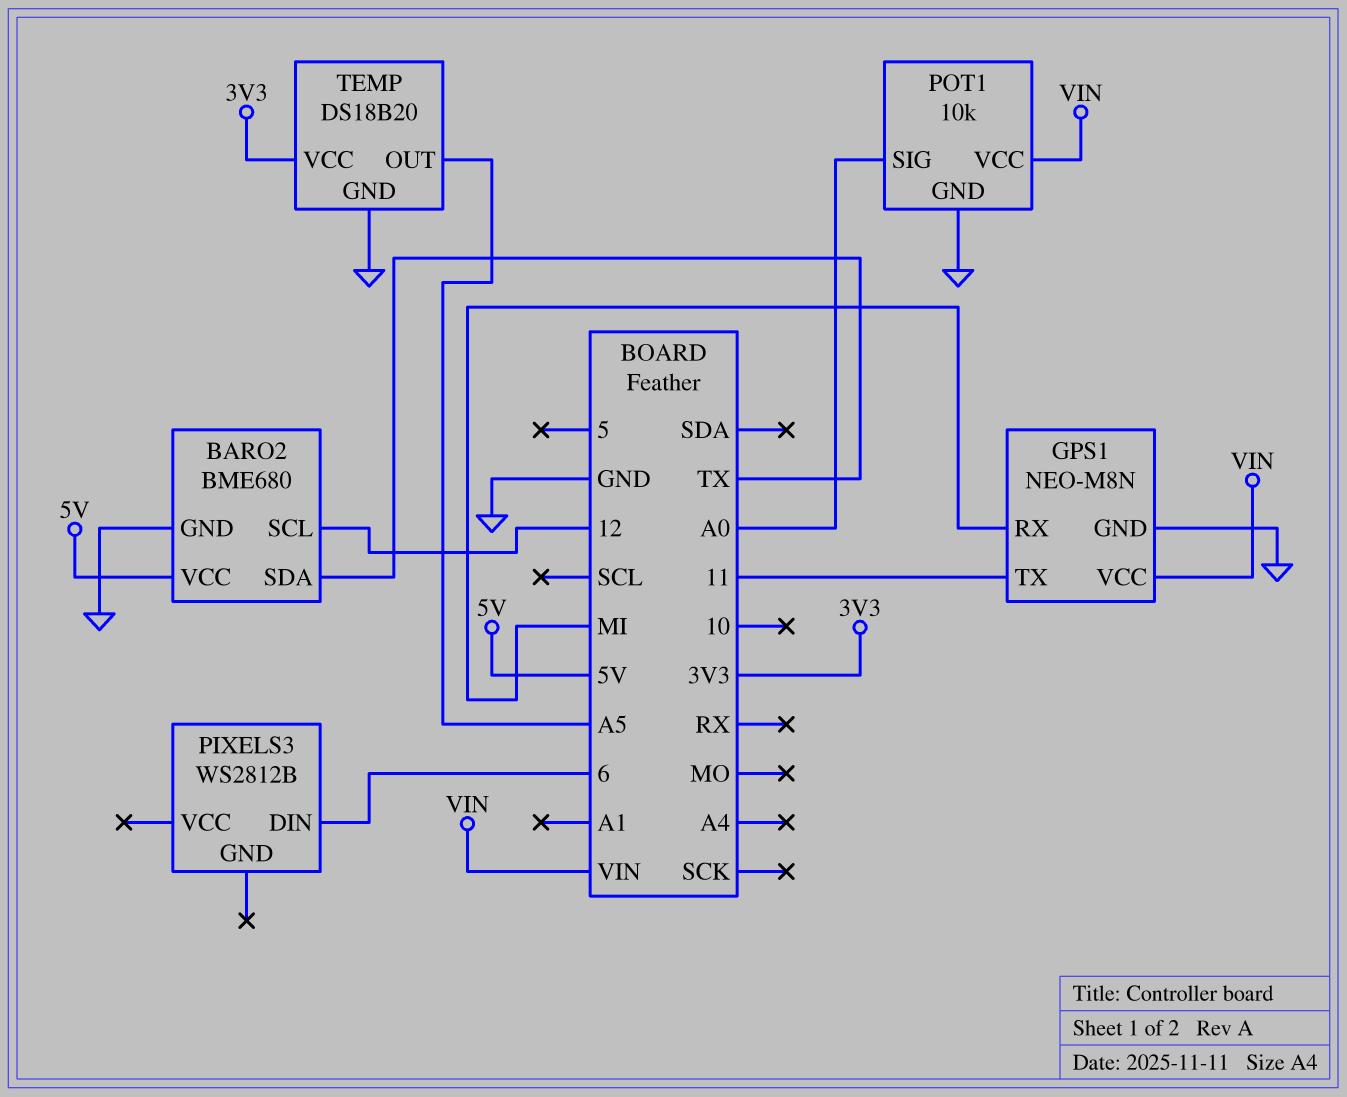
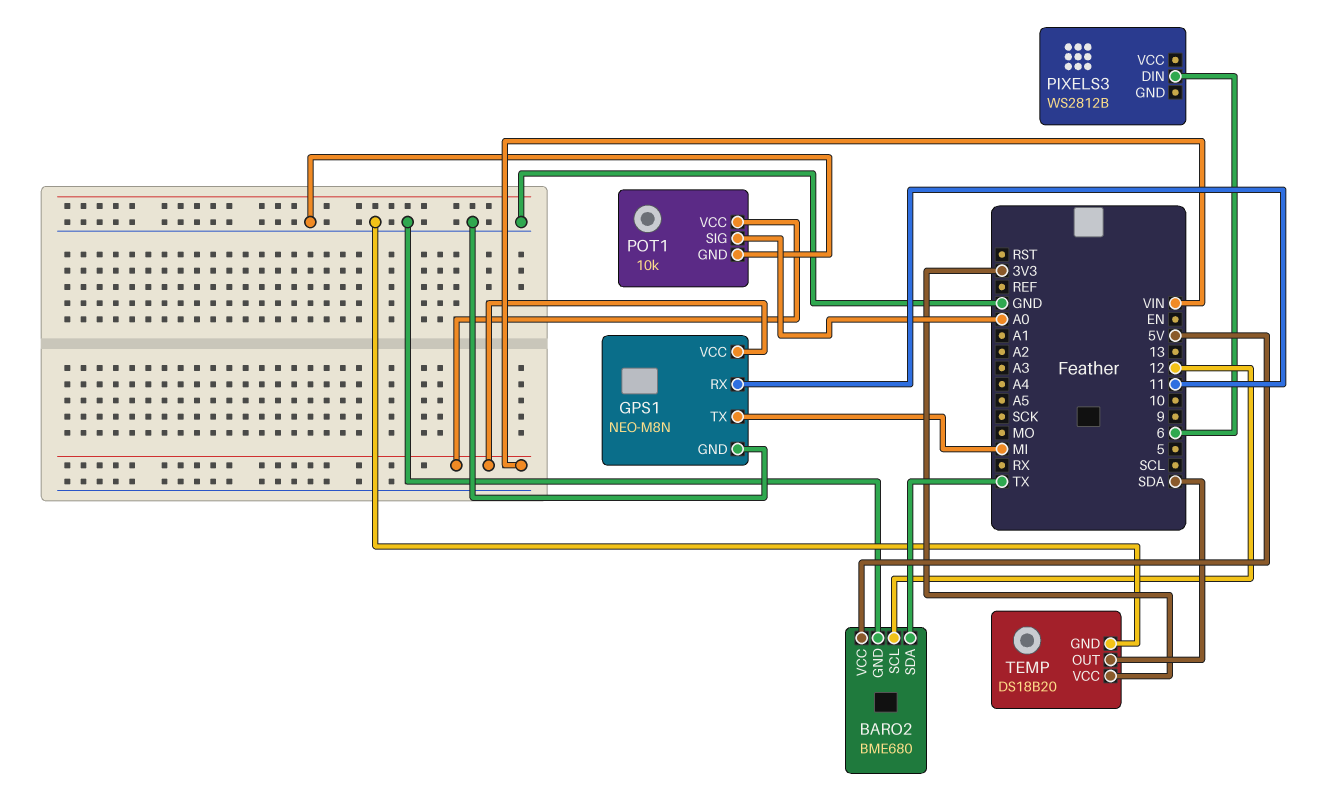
GPS1 pin RX: MI -> 11
GPS1 pin TX: 11 -> MI
TEMP pin OUT: A5 -> SDA

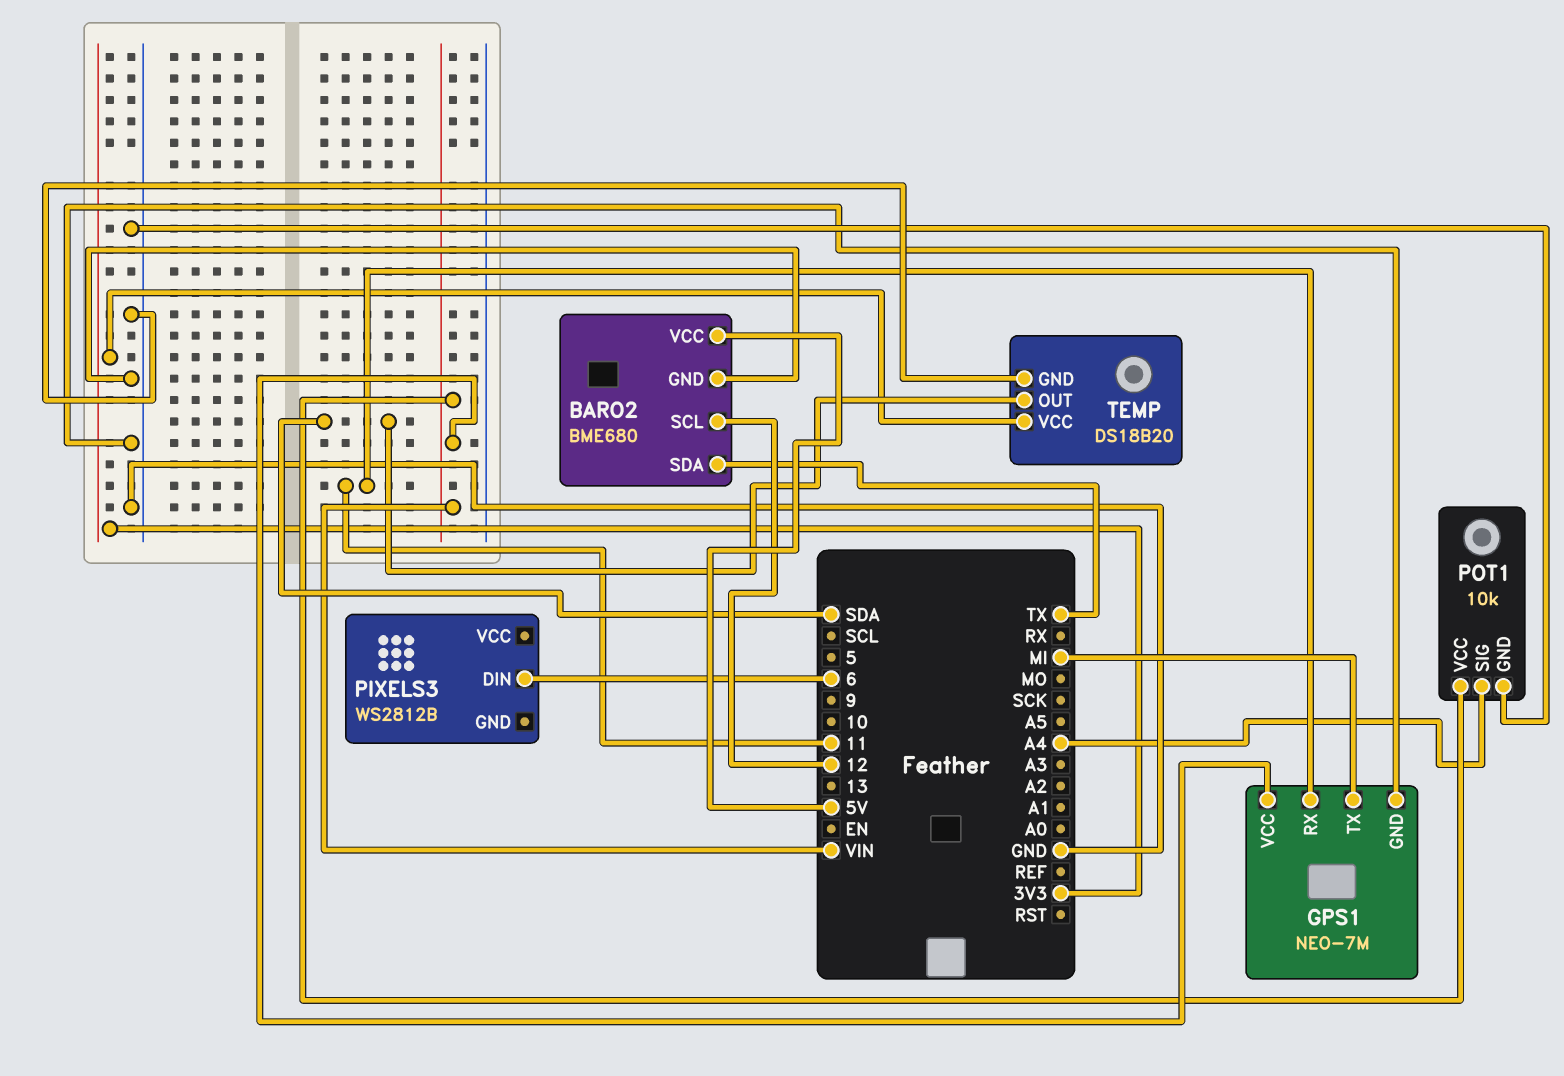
GPS1: NEO-M8N -> NEO-7M
POT1 pin SIG: A0 -> A4

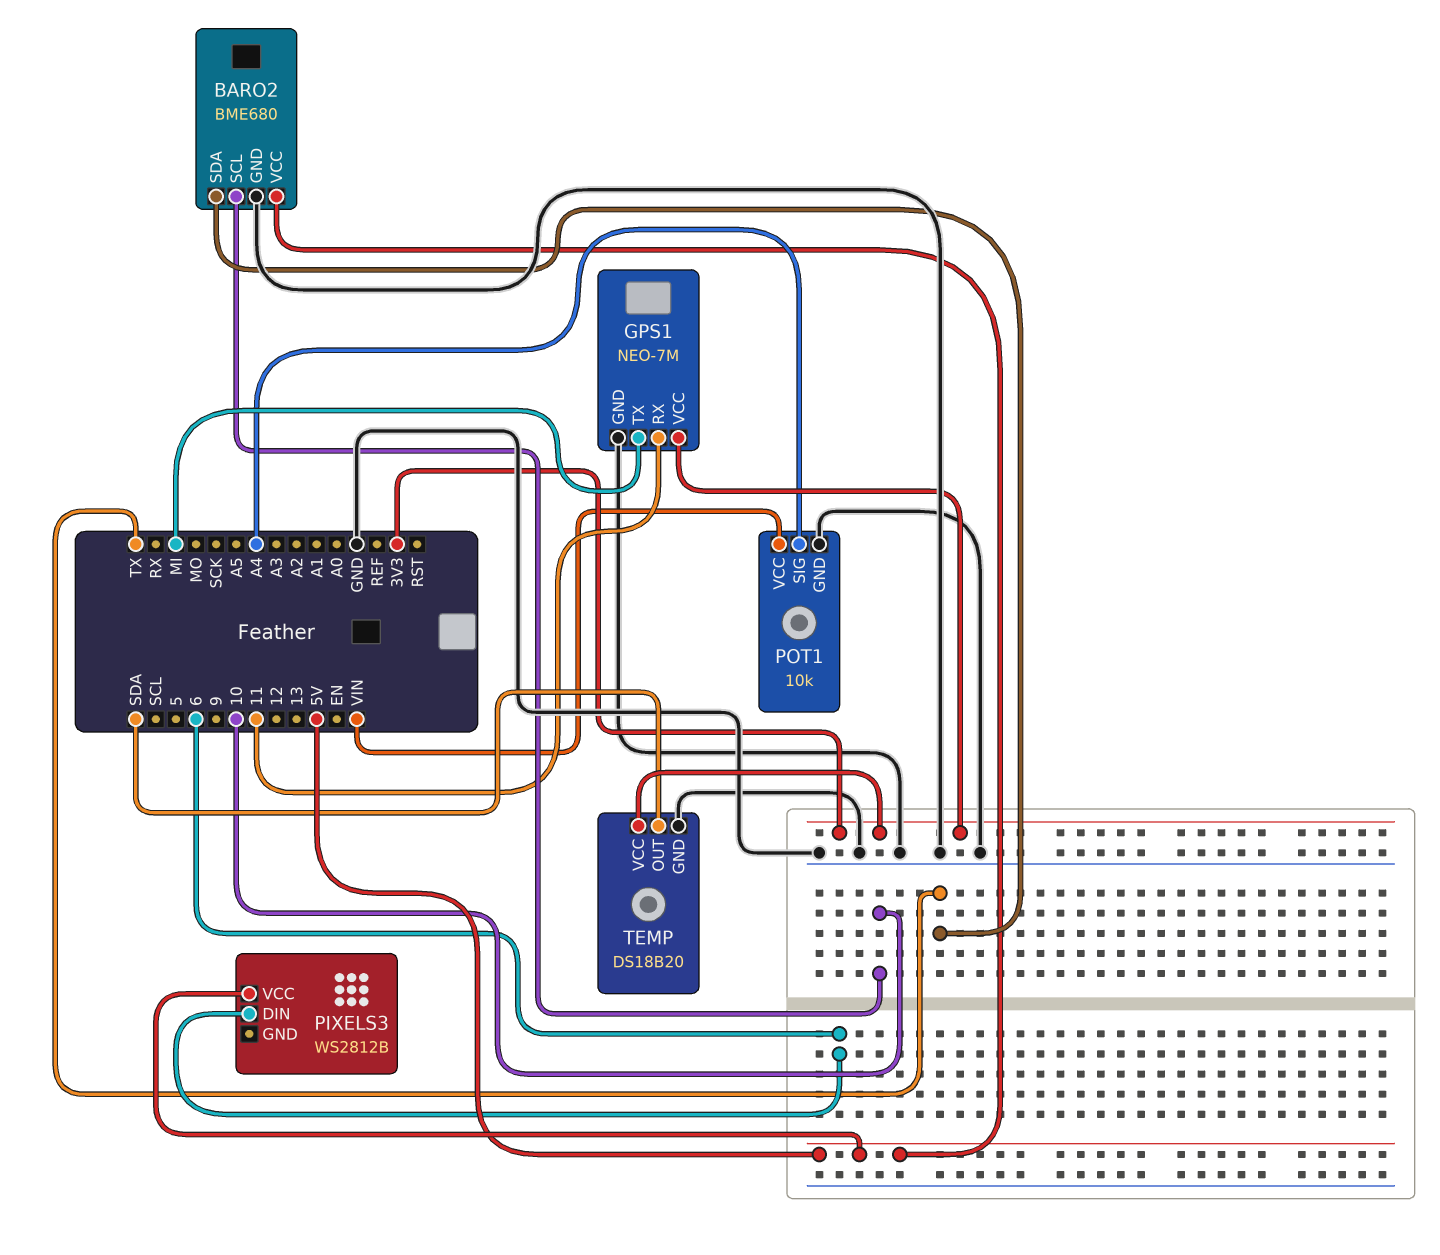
BARO2 pin SCL: 12 -> 10
GPS1 pin VCC: VIN -> 3V3
PIXELS3 pin VCC: none -> 5V

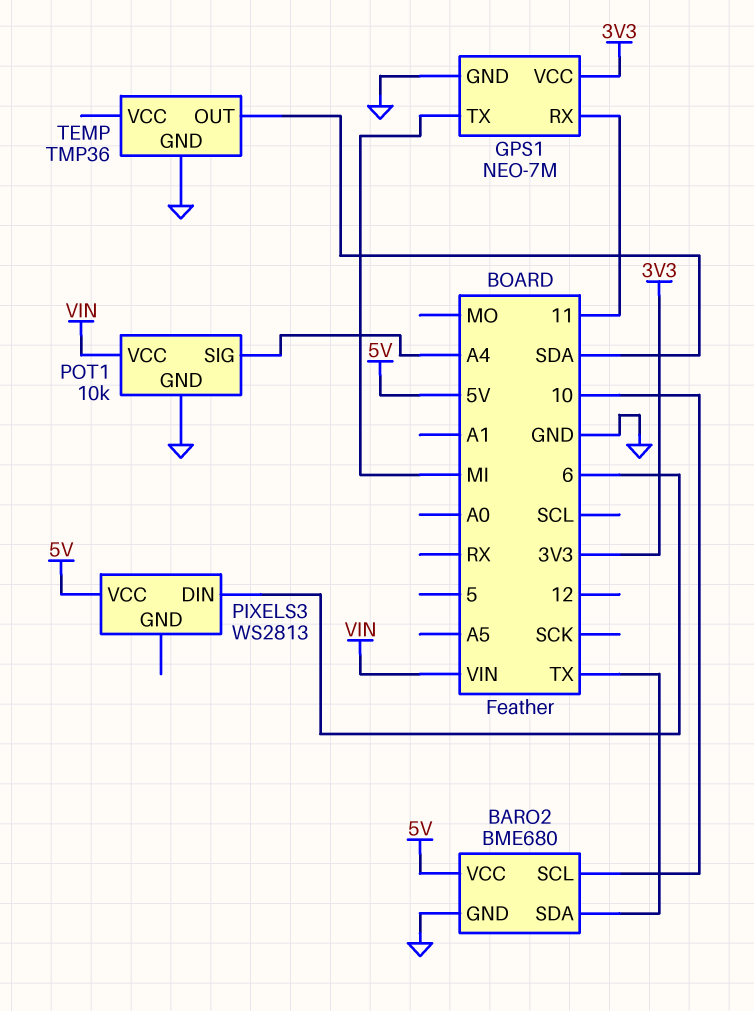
PIXELS3: WS2812B -> WS2813
TEMP: DS18B20 -> TMP36
TEMP pin VCC: 3V3 -> none

